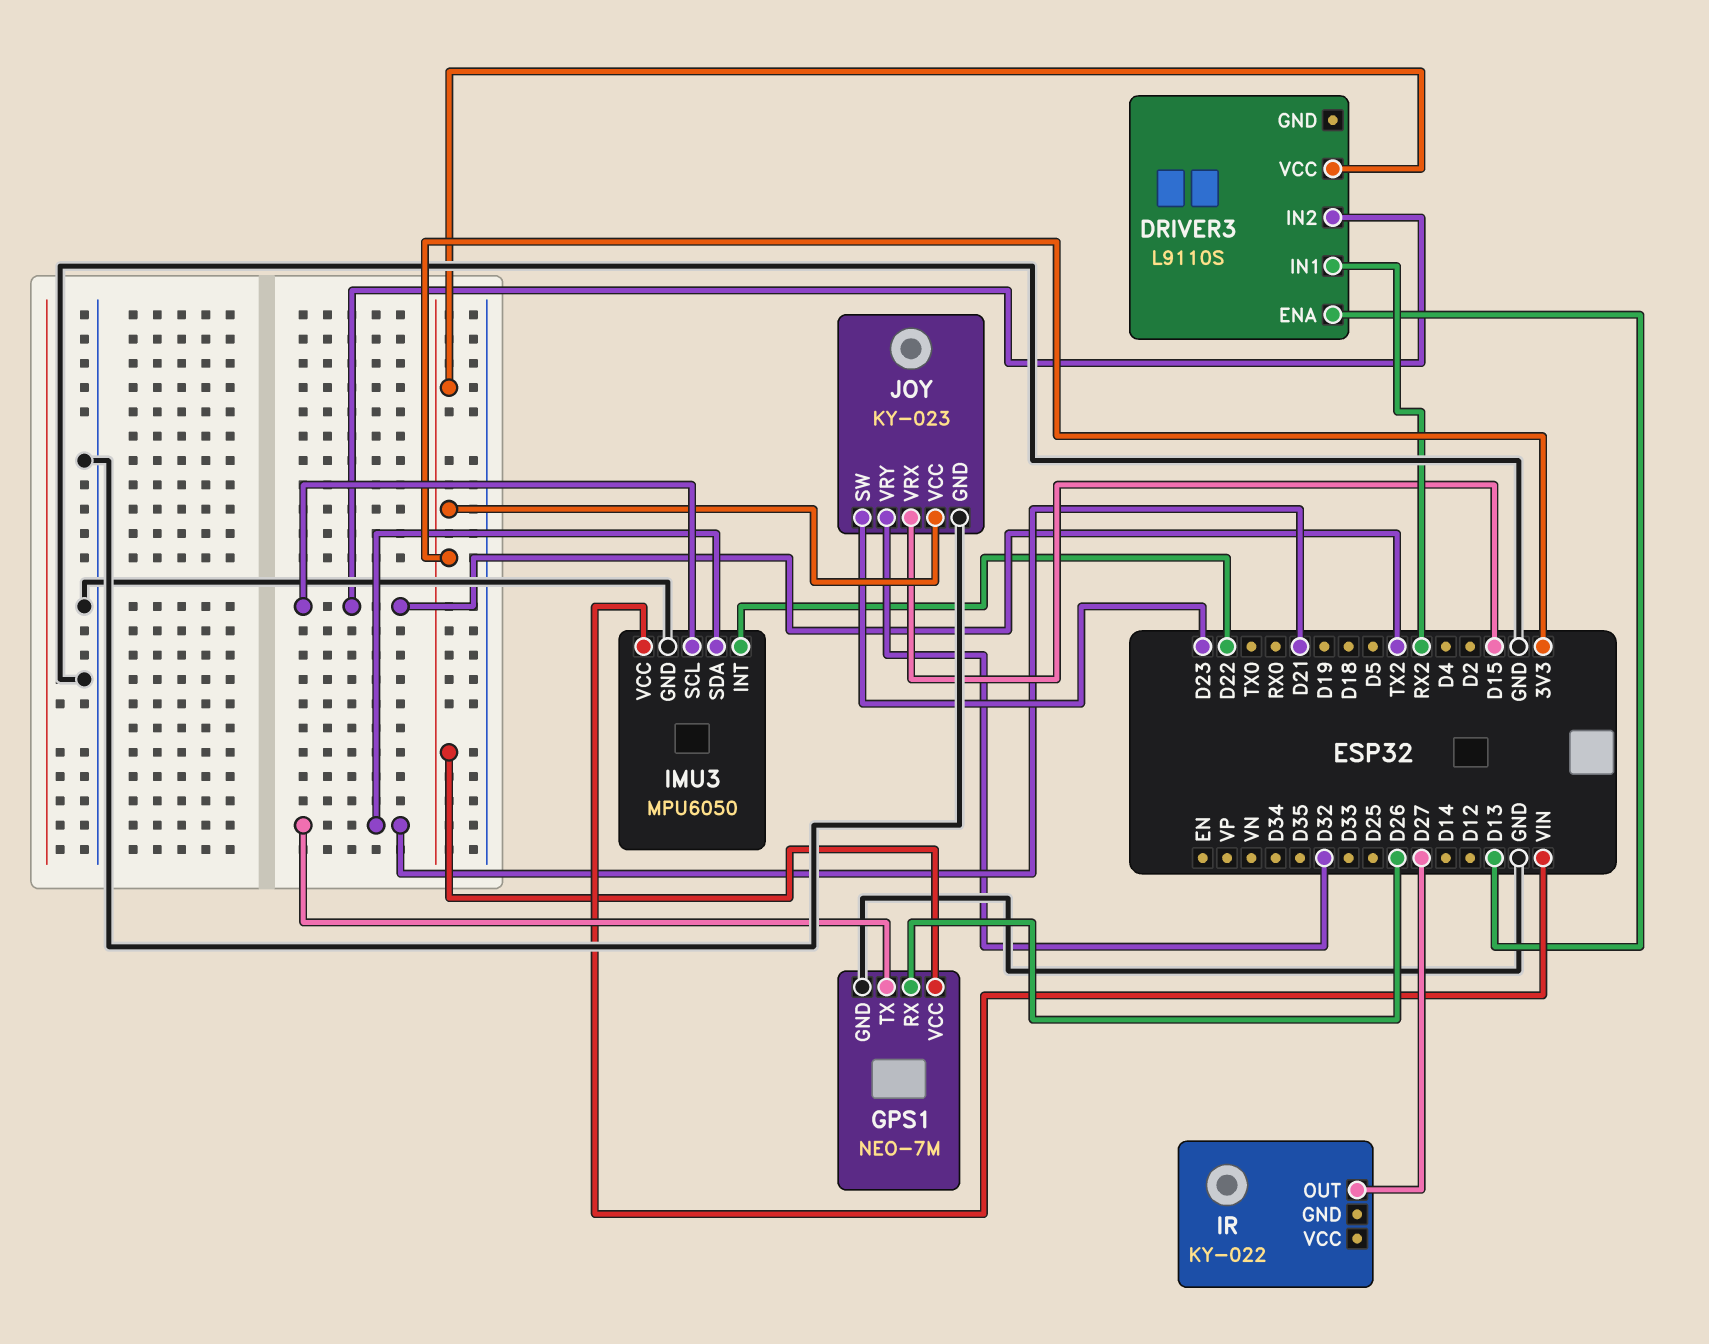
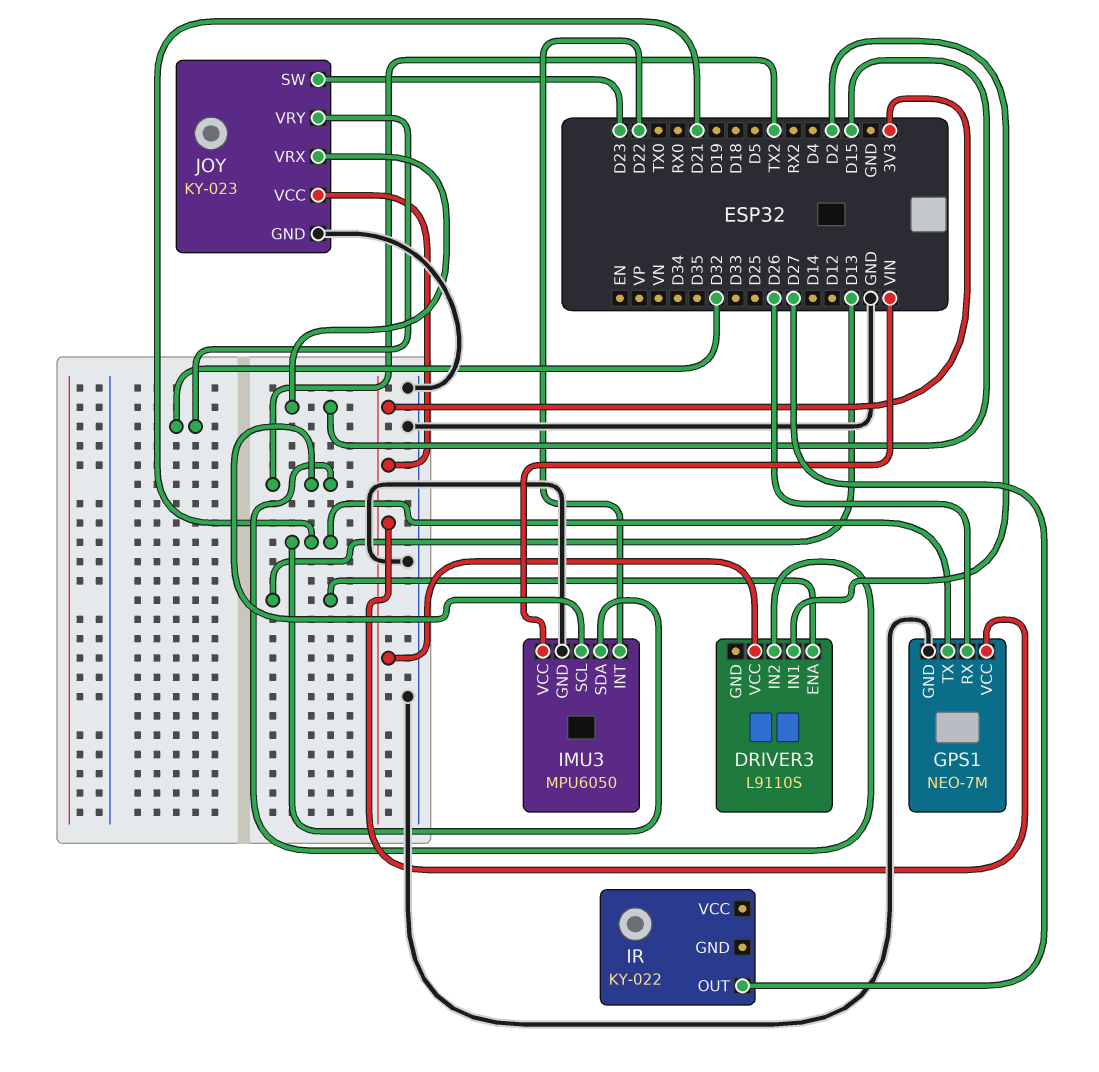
DRIVER3 pin IN1: RX2 -> D2

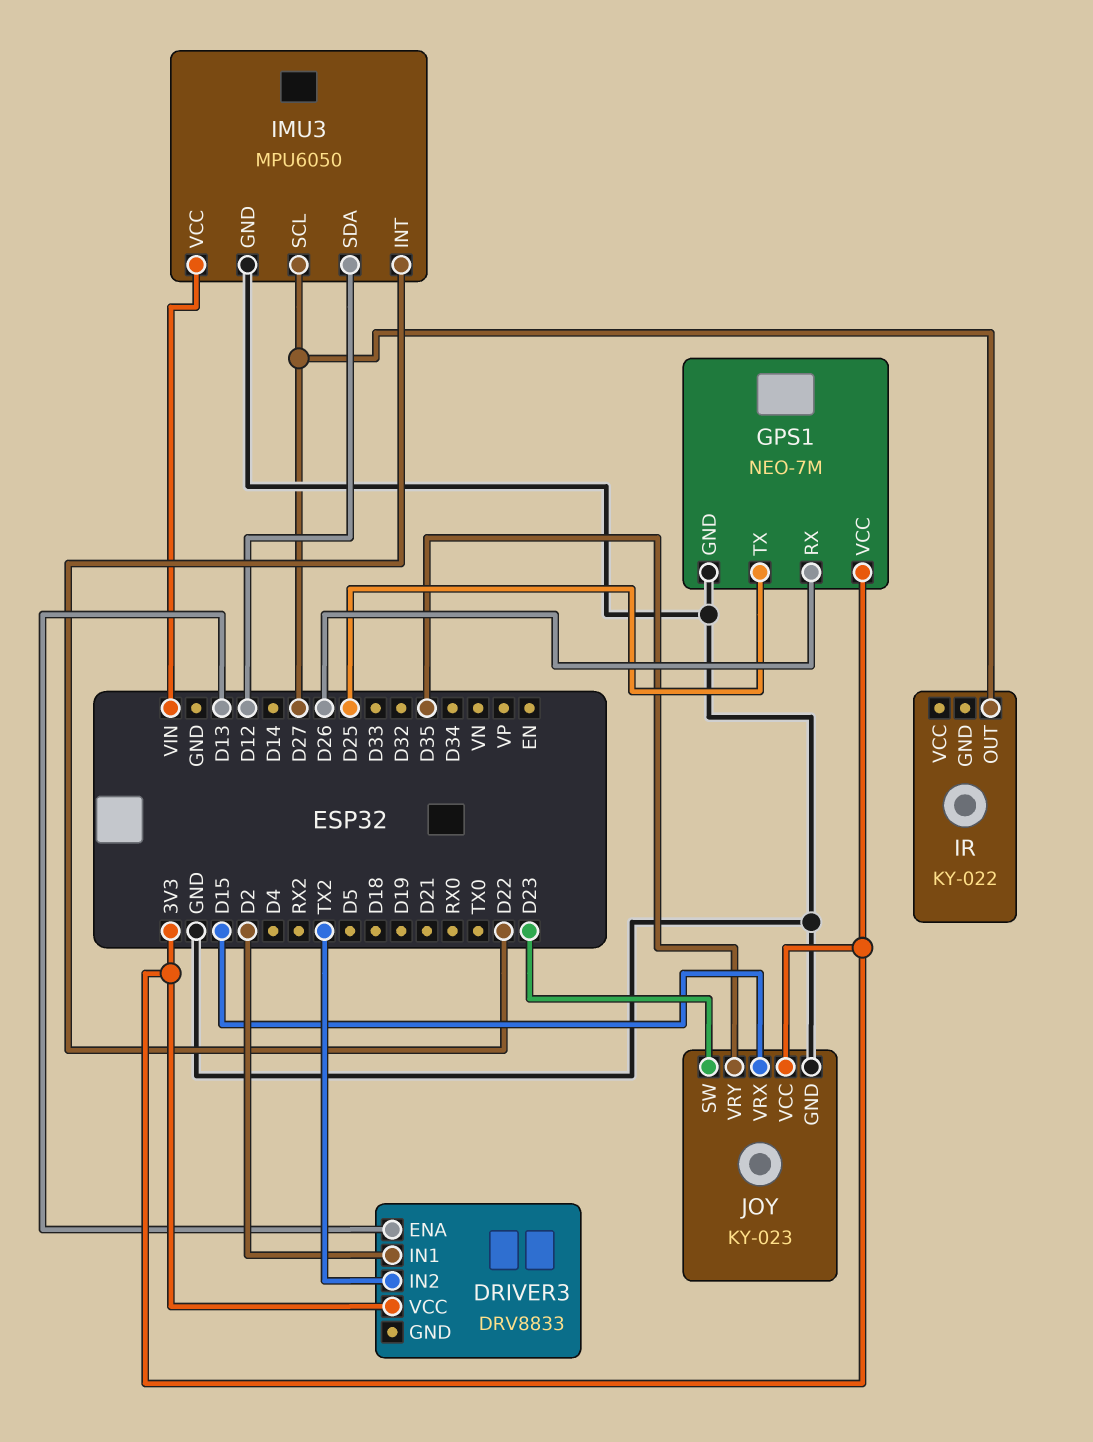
DRIVER3: L9110S -> DRV8833
GPS1 pin TX: D21 -> D25
IMU3 pin SCL: TX2 -> D27
IMU3 pin SDA: D21 -> D12
JOY pin VRY: D32 -> D35

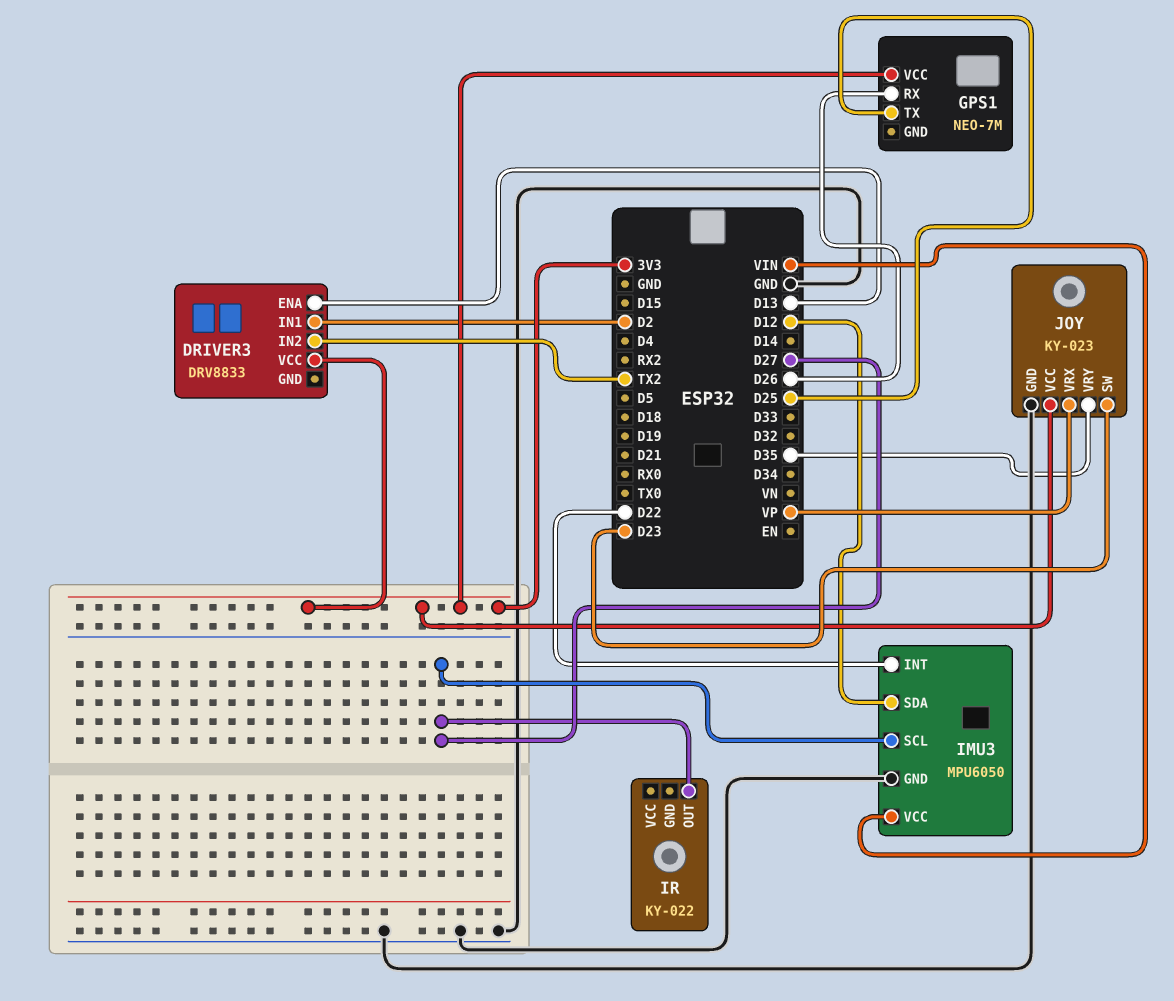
GPS1 pin GND: GND -> none
JOY pin VRX: D15 -> VP

